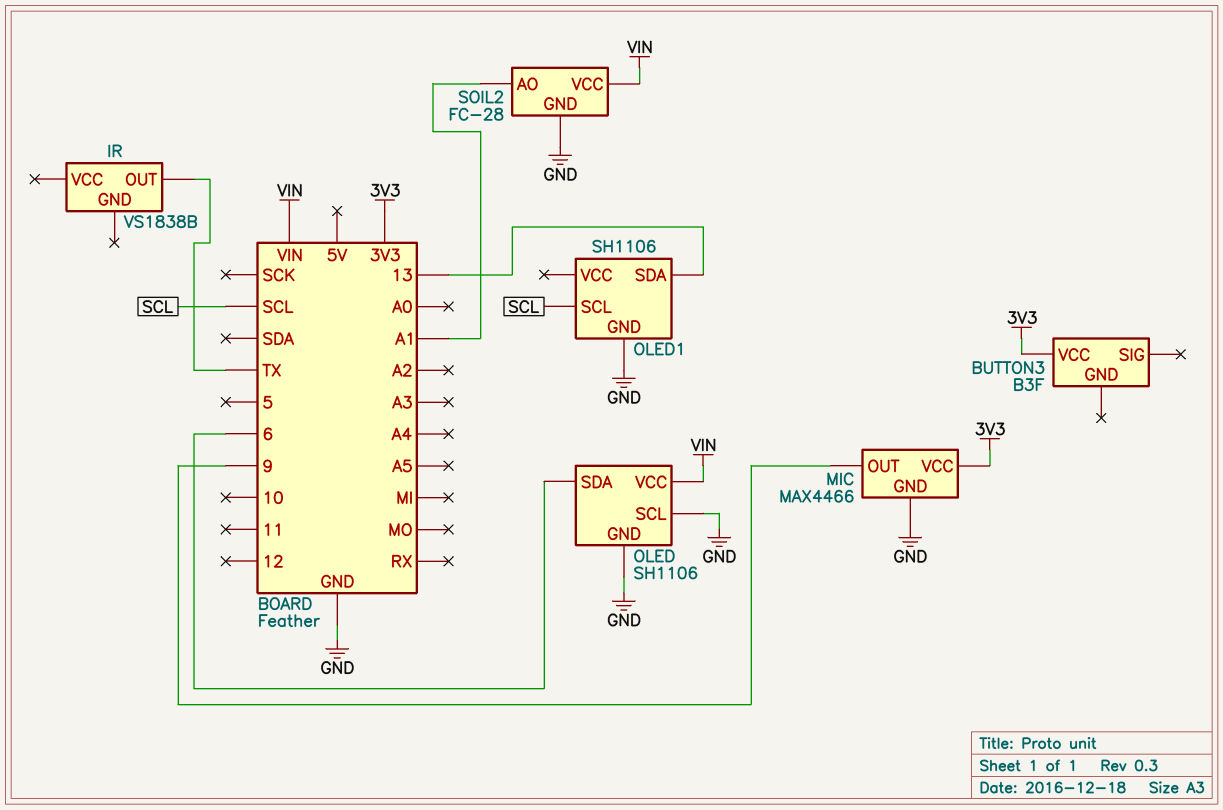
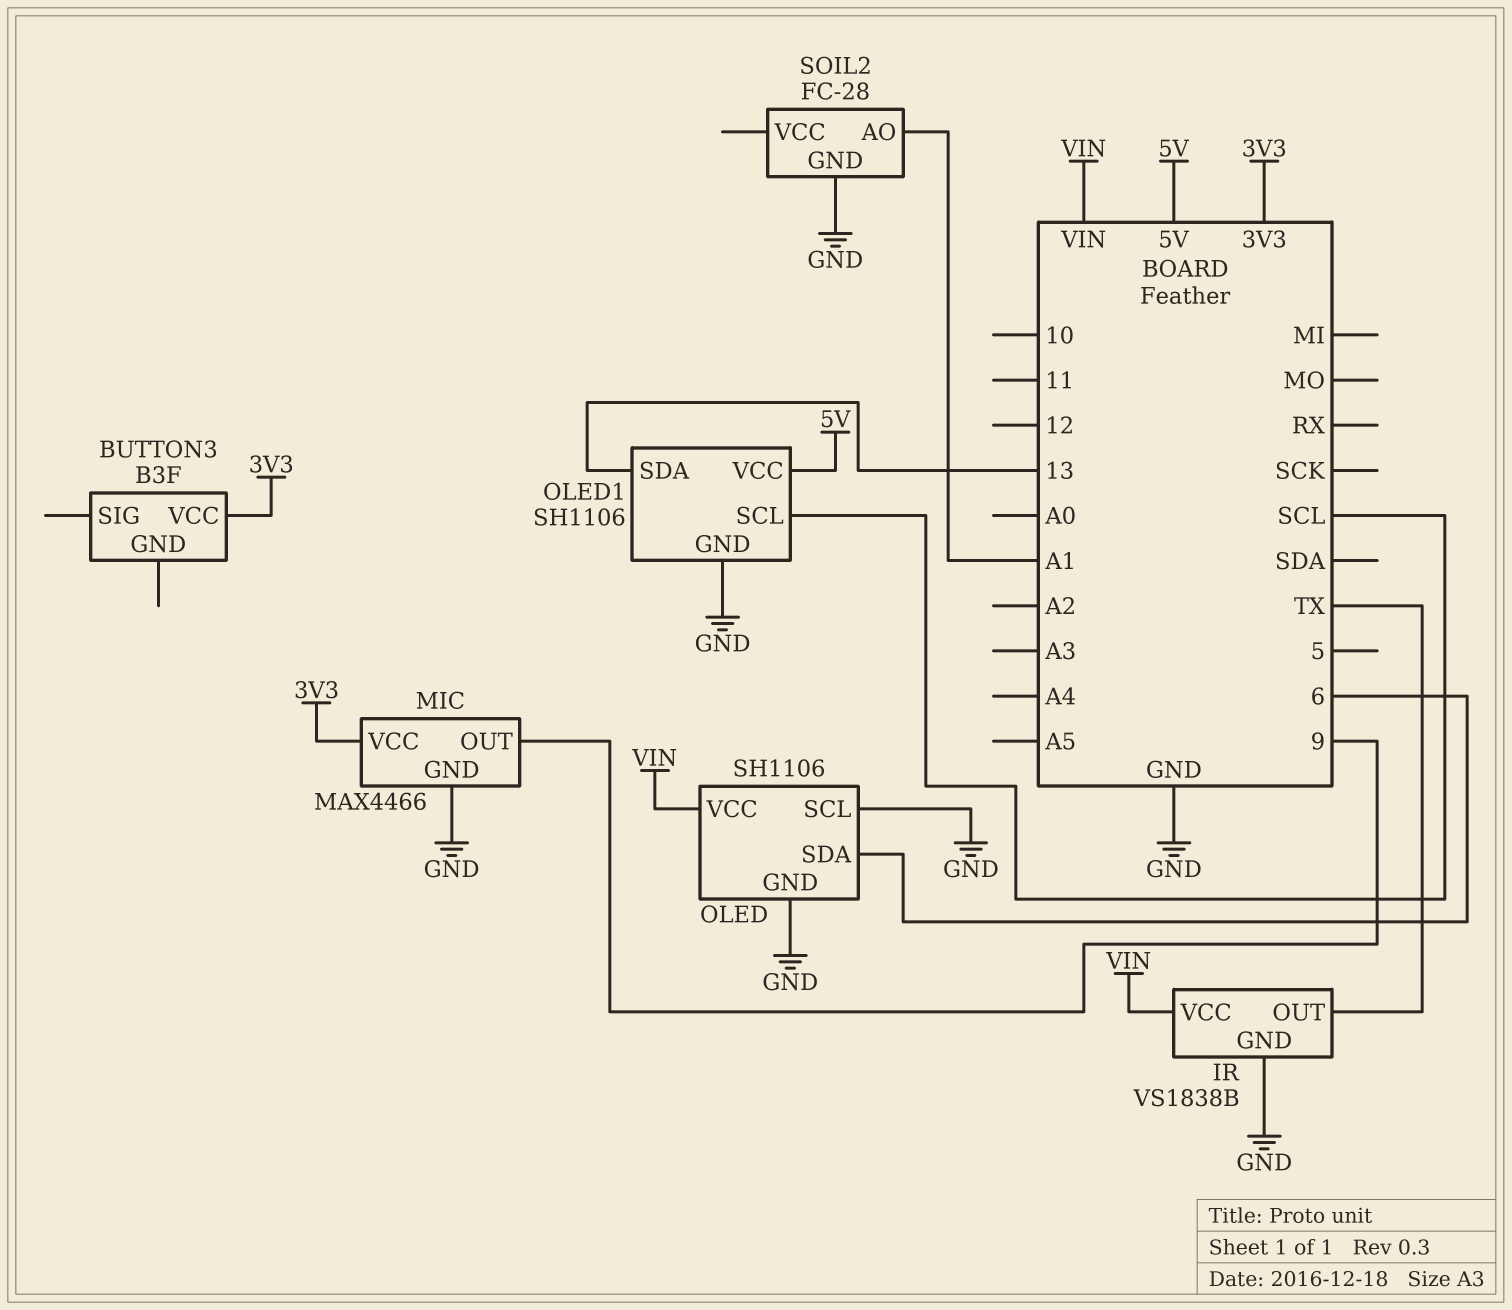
IR pin GND: none -> GND
IR pin VCC: none -> VIN
OLED1 pin VCC: none -> 5V
SOIL2 pin VCC: VIN -> none

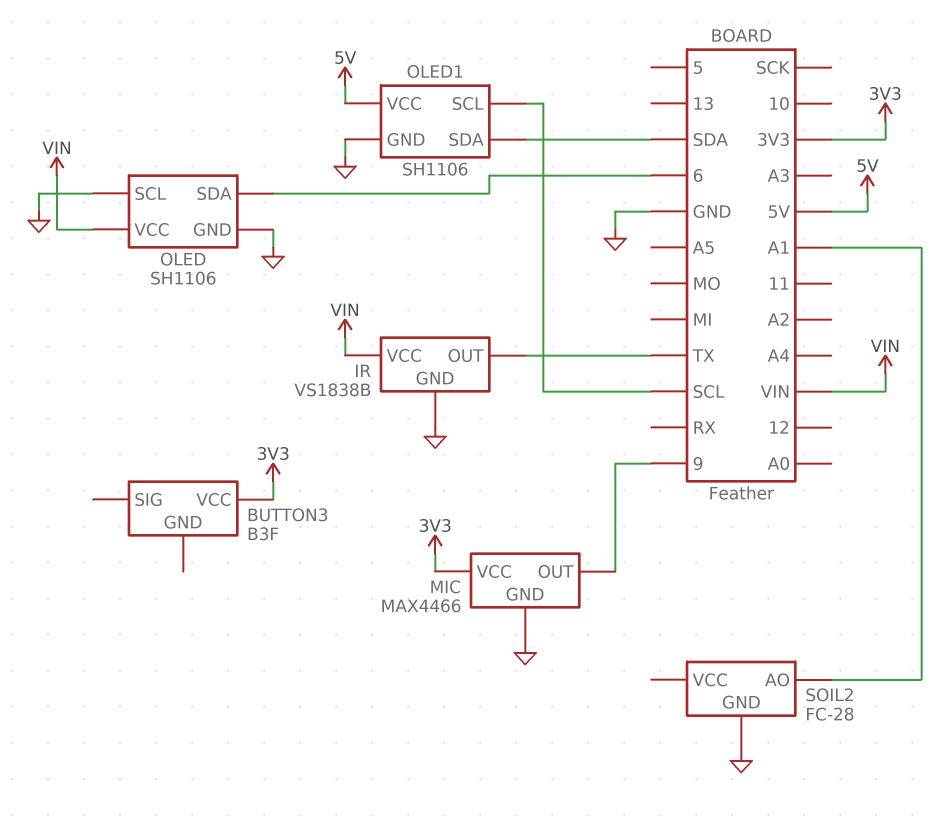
OLED1 pin SDA: 13 -> SDA

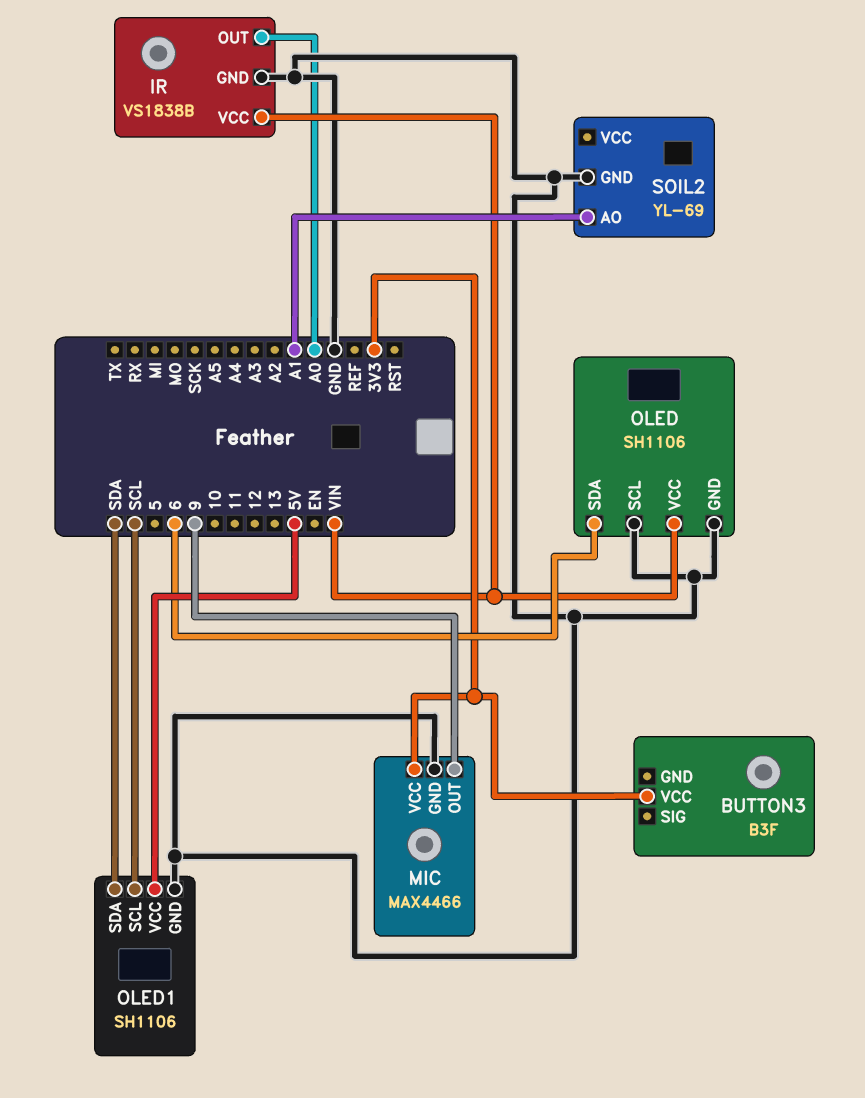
IR pin OUT: TX -> A0
SOIL2: FC-28 -> YL-69

